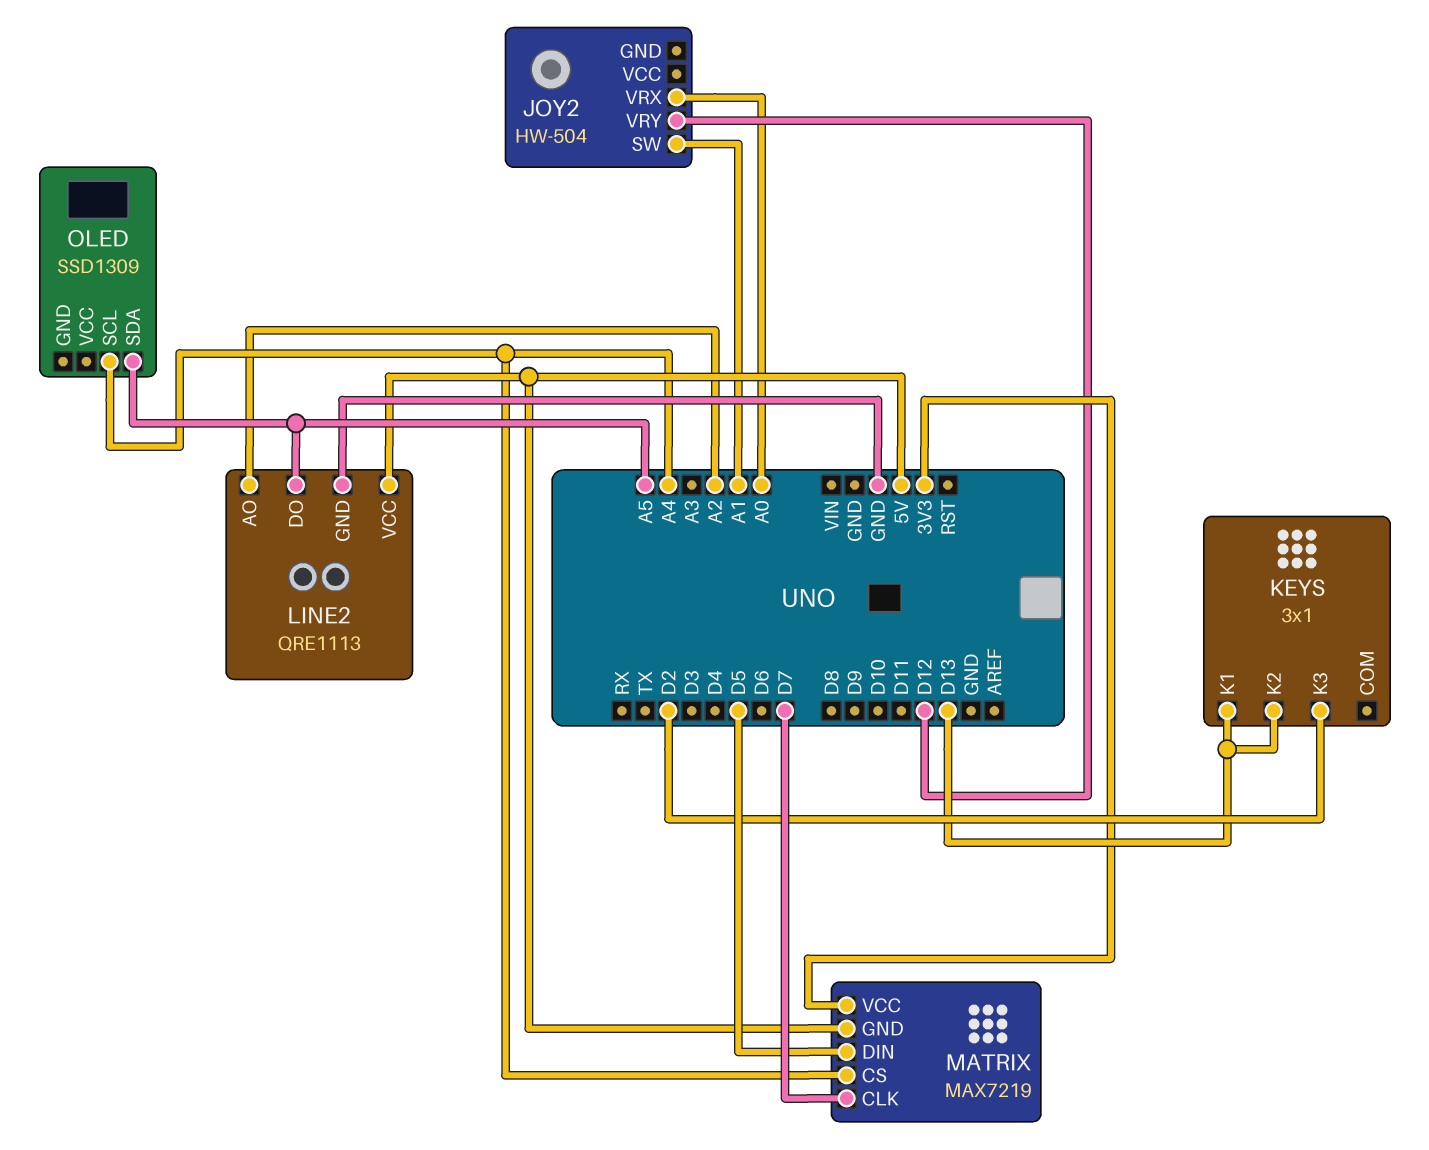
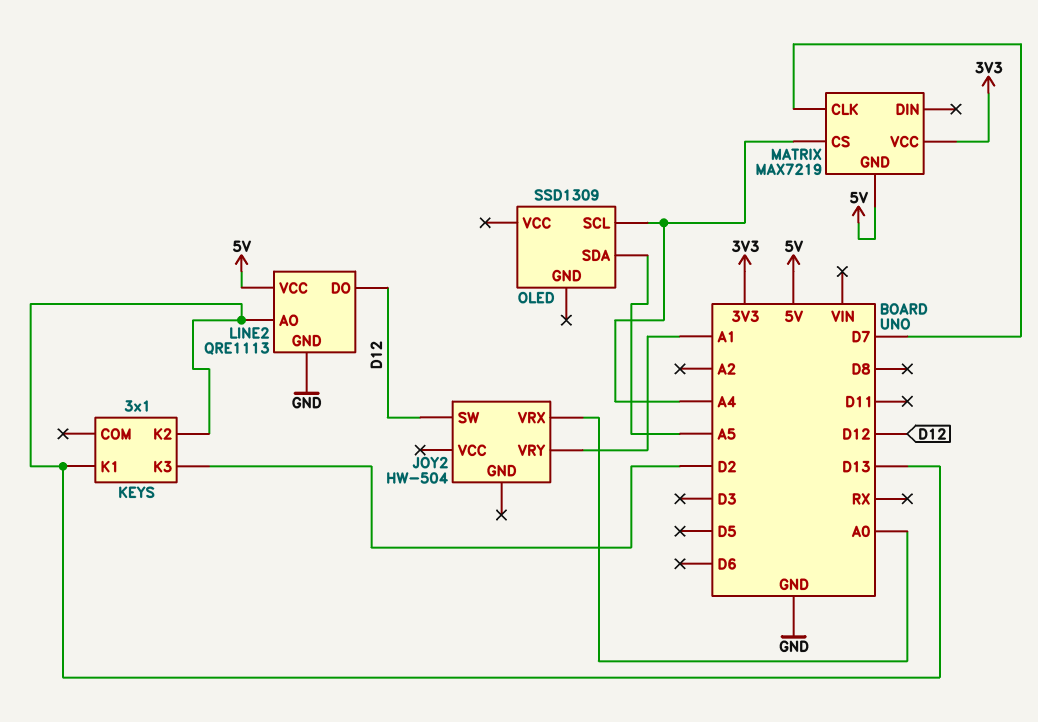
JOY2 pin SW: A1 -> D12
JOY2 pin VRY: D12 -> A1
LINE2 pin AO: A2 -> D13
LINE2 pin DO: A5 -> D12
MATRIX pin DIN: D5 -> none

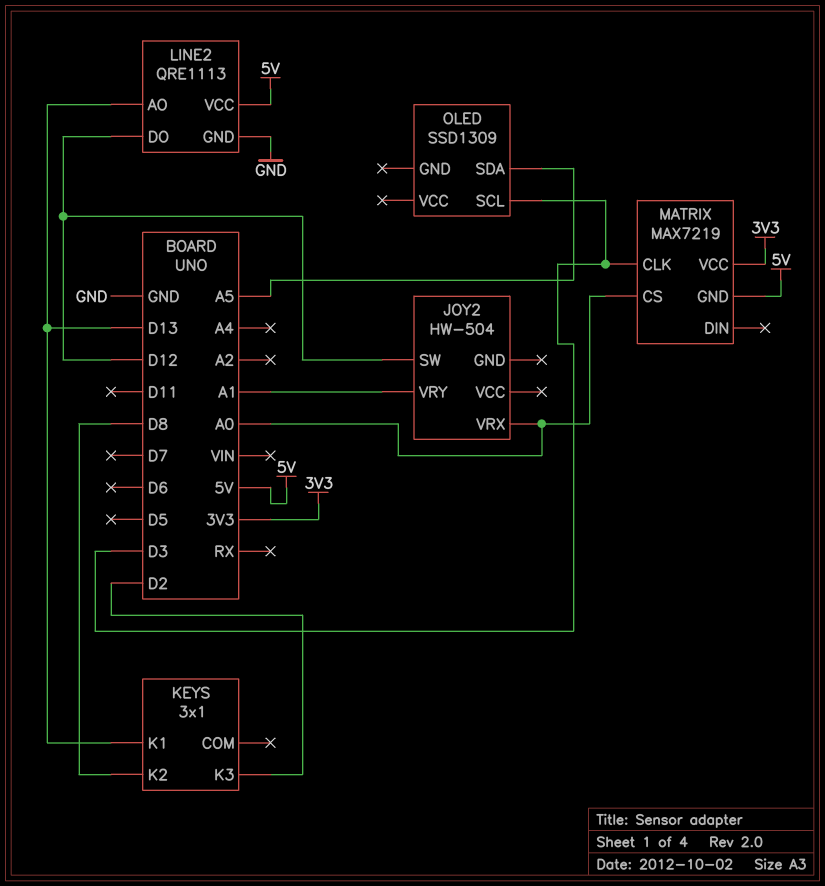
KEYS pin K2: D13 -> D8
MATRIX pin CLK: D7 -> D3
MATRIX pin CS: A4 -> A0
OLED pin SCL: A4 -> D3

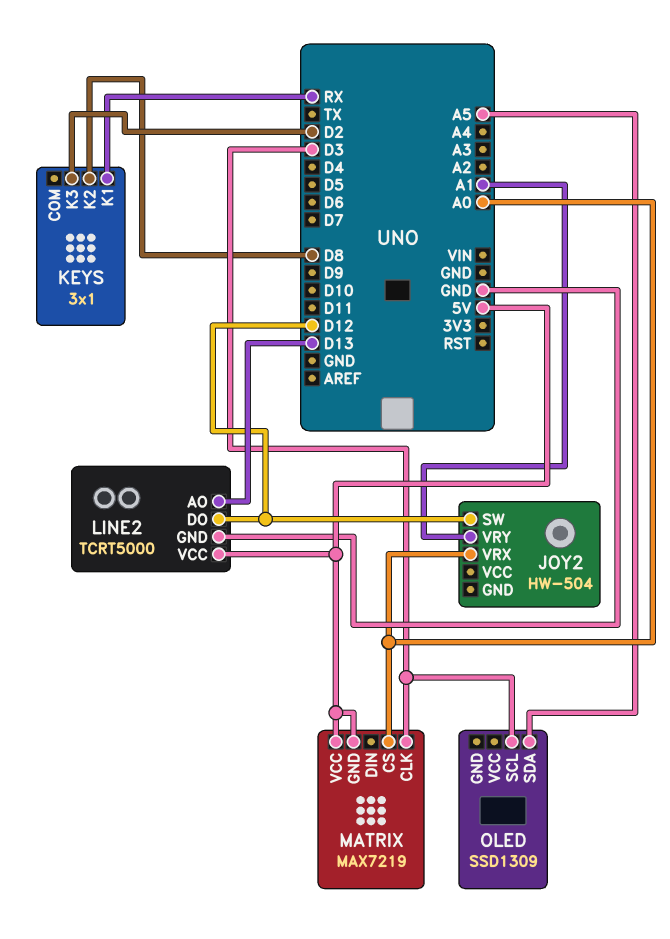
KEYS pin K1: D13 -> RX
LINE2: QRE1113 -> TCRT5000
MATRIX pin VCC: 3V3 -> 5V

